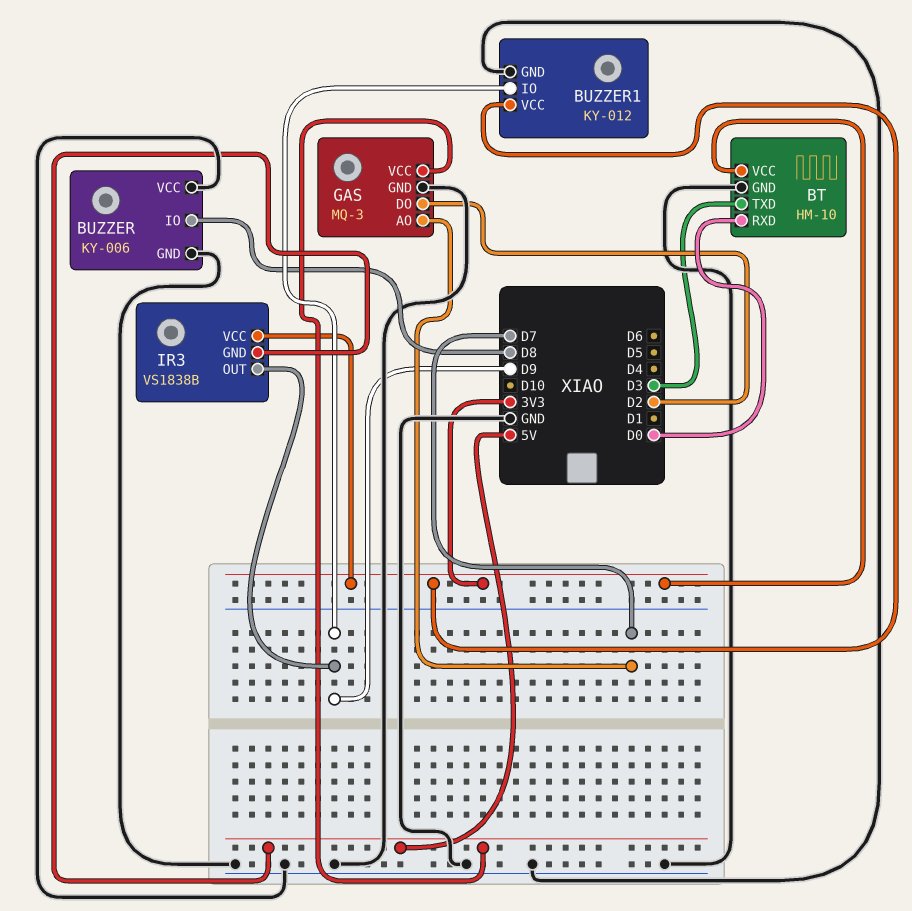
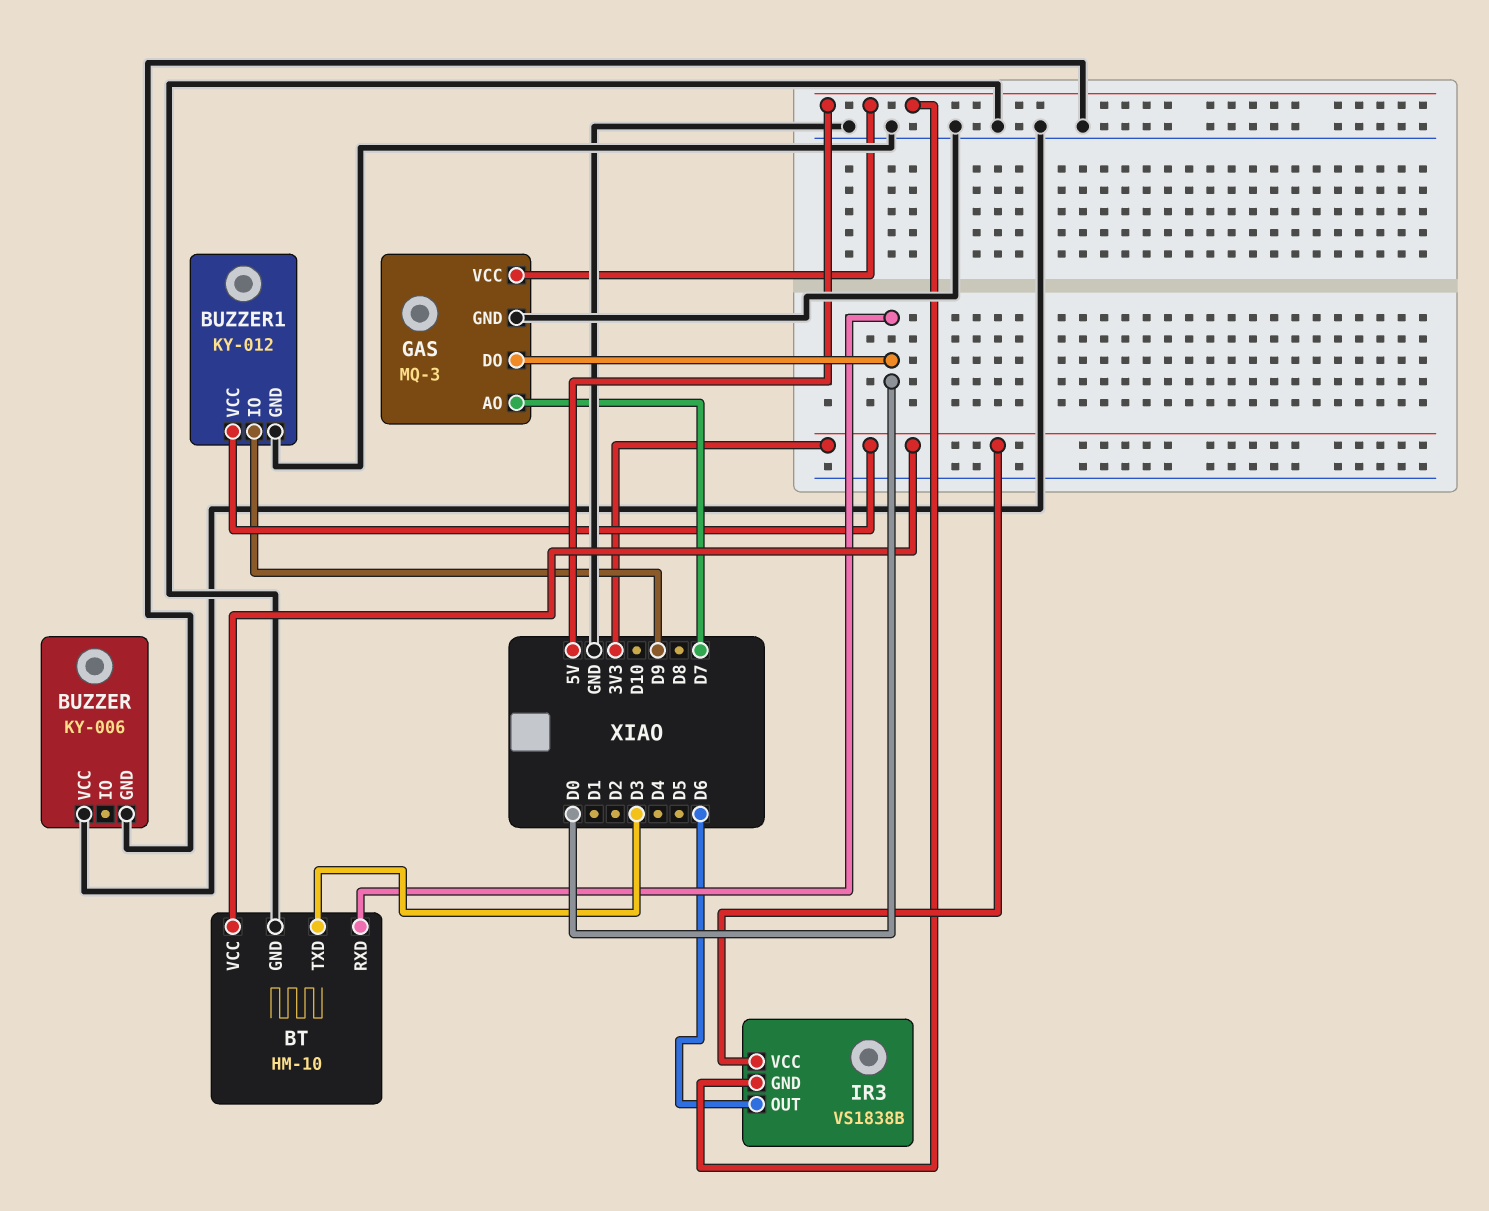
BUZZER pin IO: D8 -> none
GAS pin DO: D2 -> D0
IR3 pin OUT: D9 -> D6

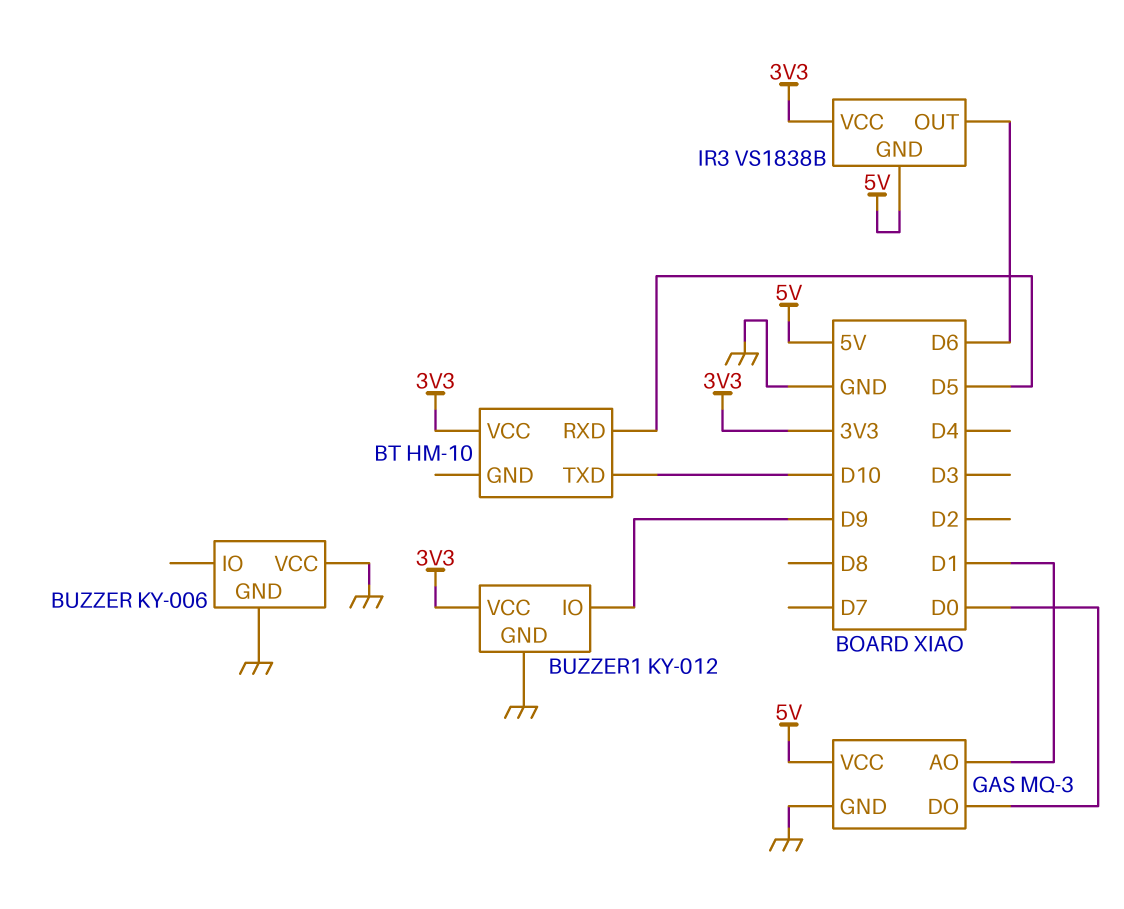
BT pin GND: GND -> none
BT pin RXD: D0 -> D5
BT pin TXD: D3 -> D10
GAS pin AO: D7 -> D1

